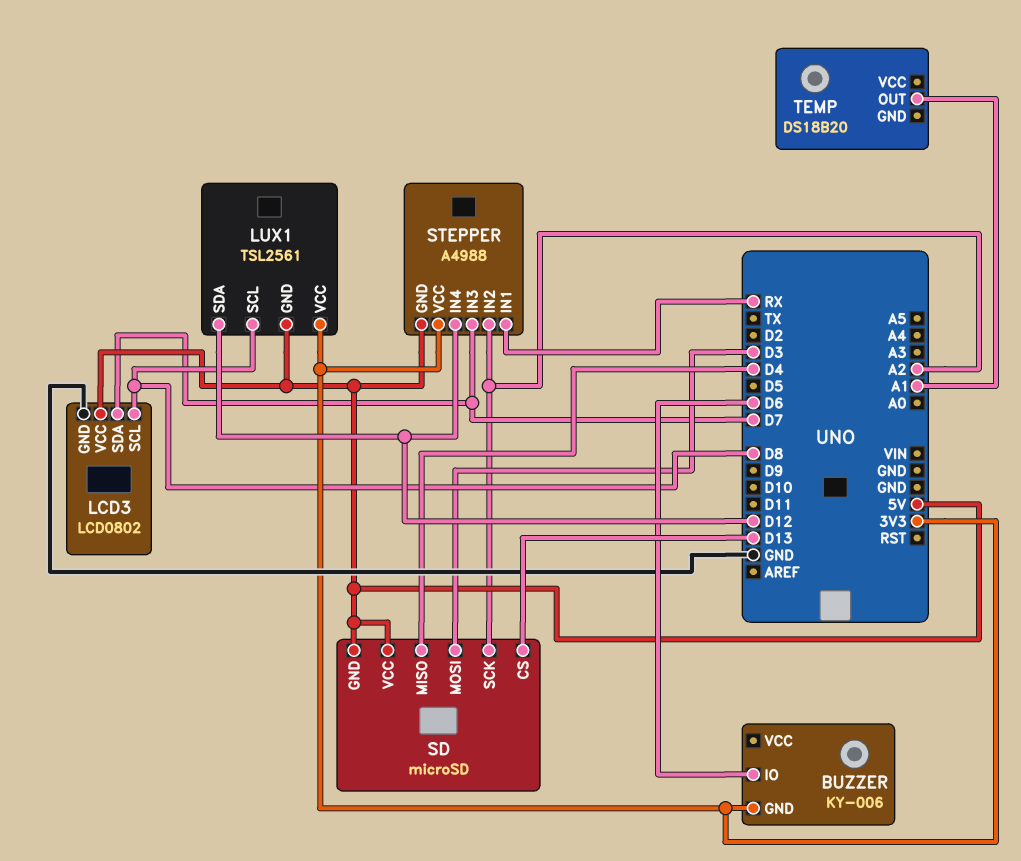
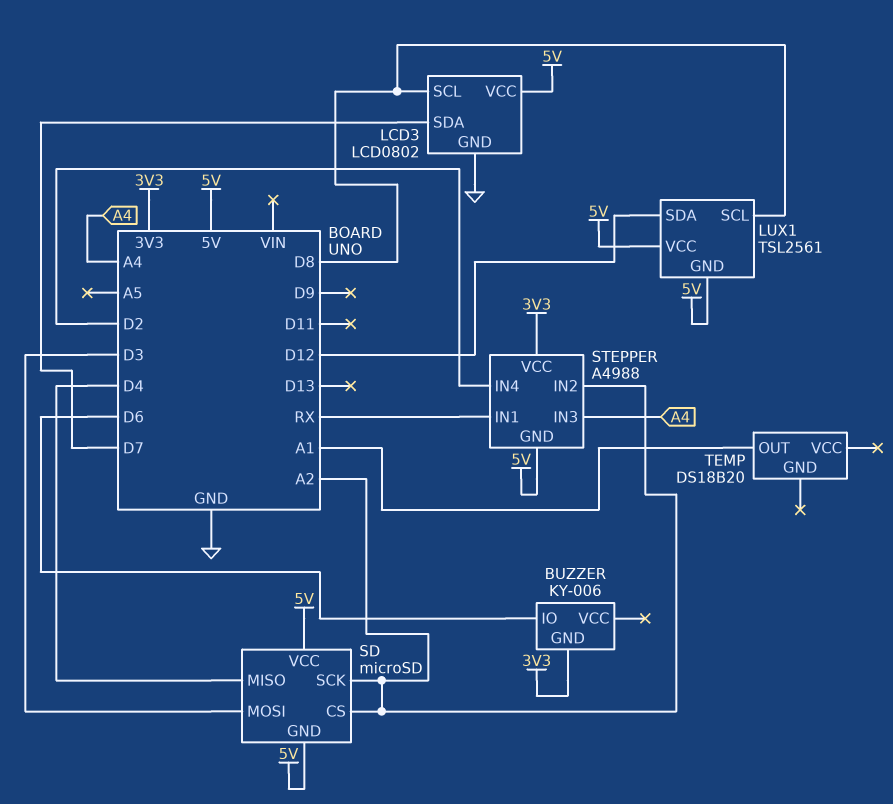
LUX1 pin VCC: 3V3 -> 5V
SD pin CS: D13 -> A2
STEPPER pin IN3: D7 -> A4
STEPPER pin IN4: D12 -> D2

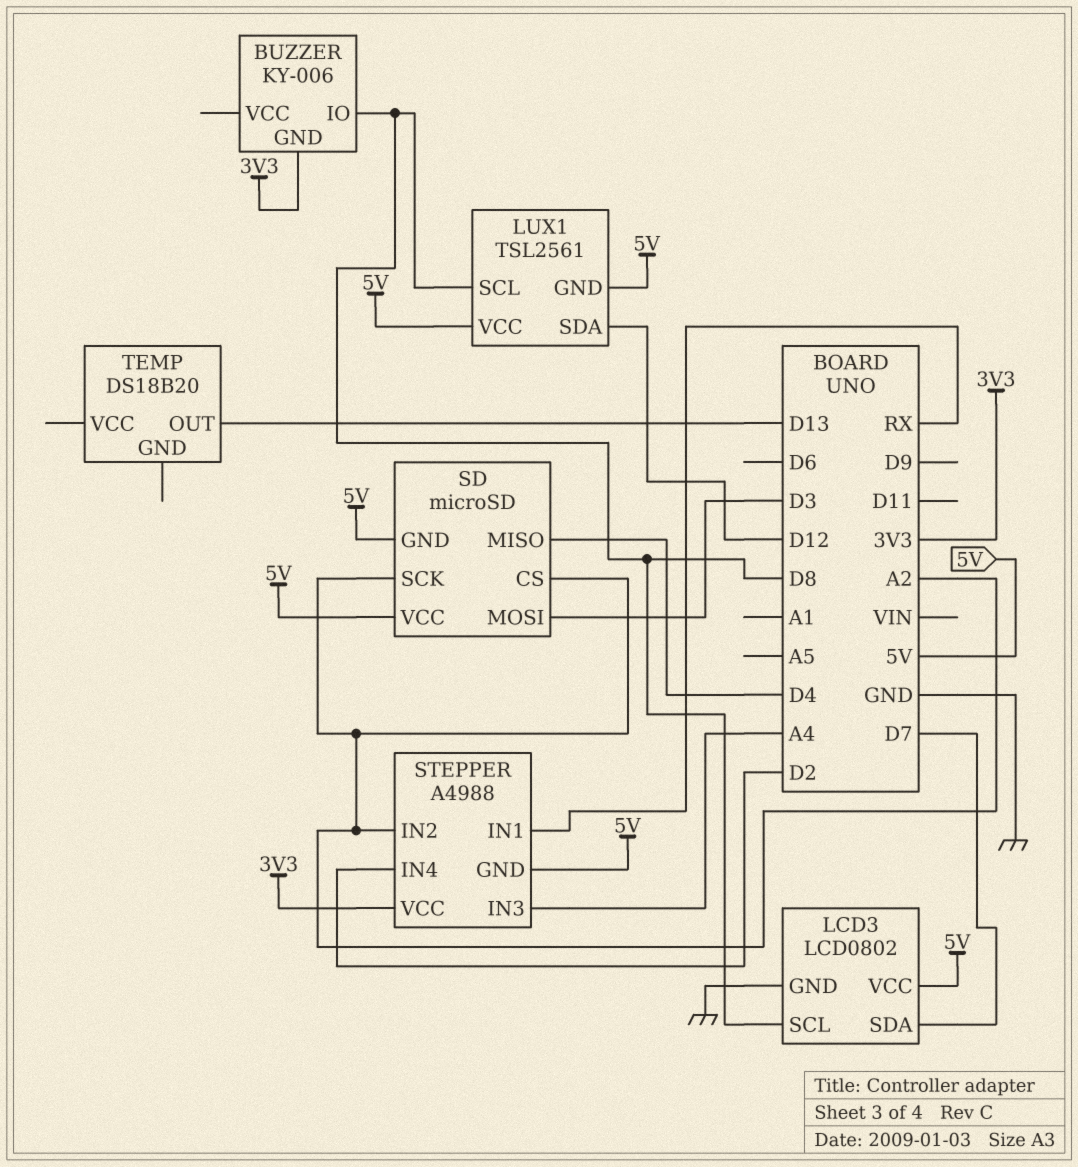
BUZZER pin IO: D6 -> D8
TEMP pin OUT: A1 -> D13

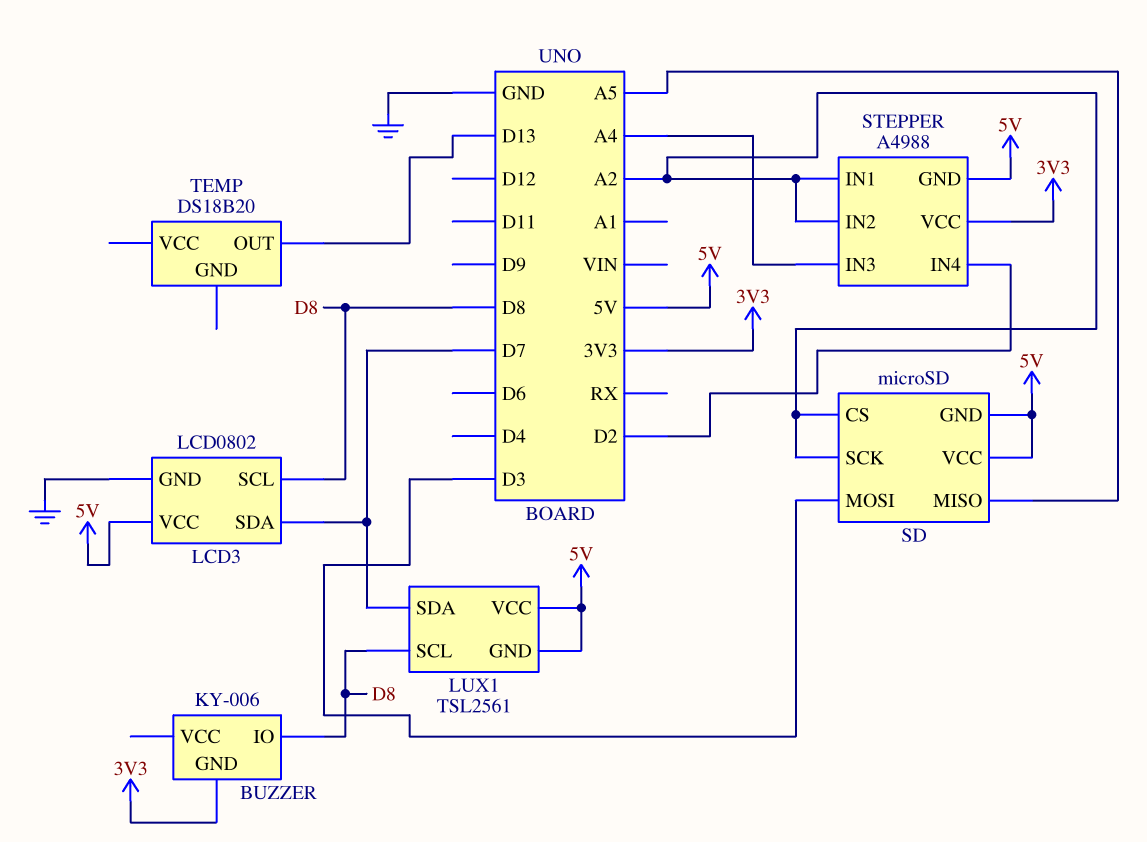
LUX1 pin SDA: D12 -> D7
SD pin MISO: D4 -> A5
STEPPER pin IN1: RX -> A2

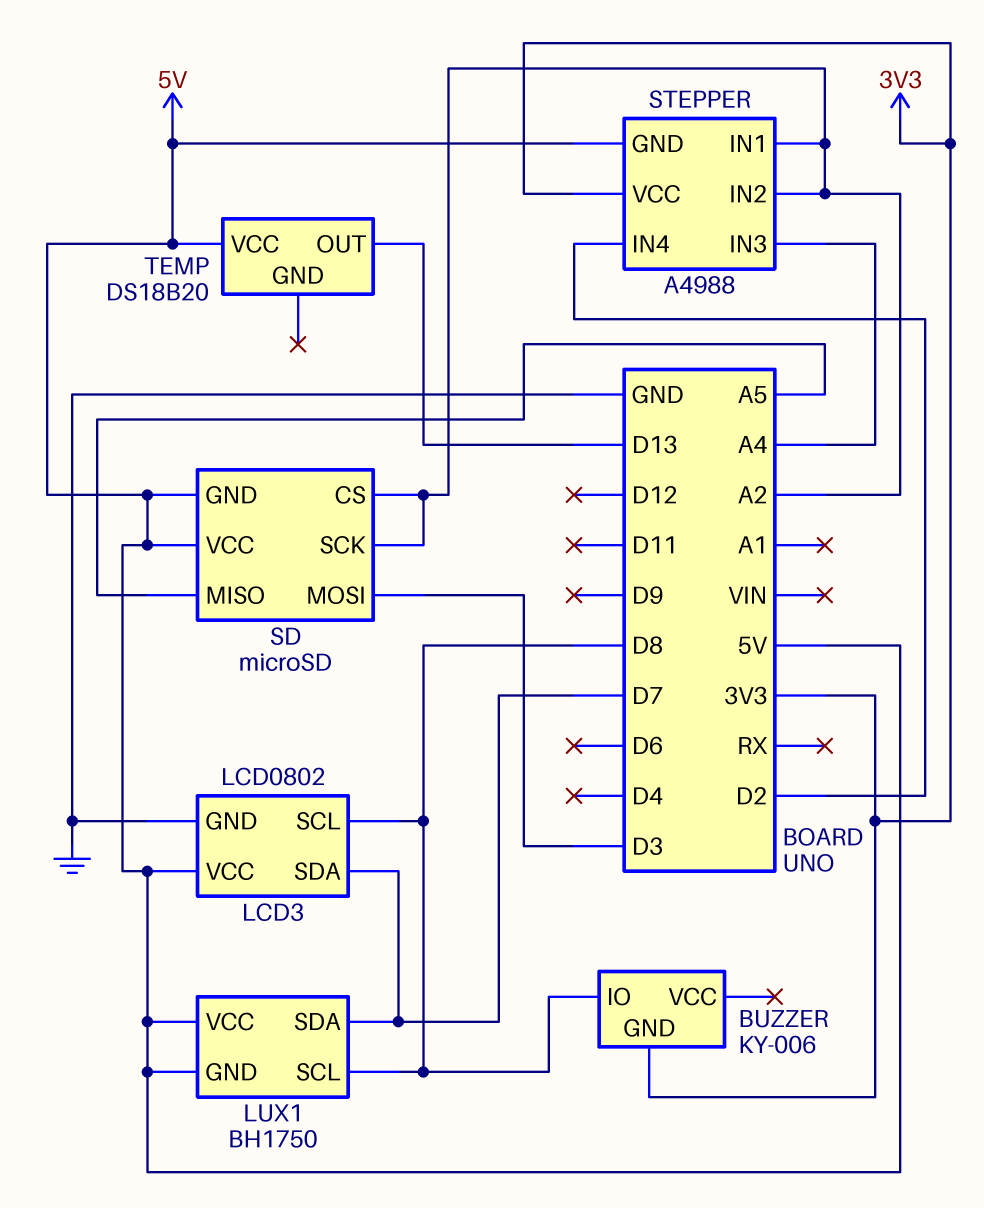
LUX1: TSL2561 -> BH1750
TEMP pin VCC: none -> 5V

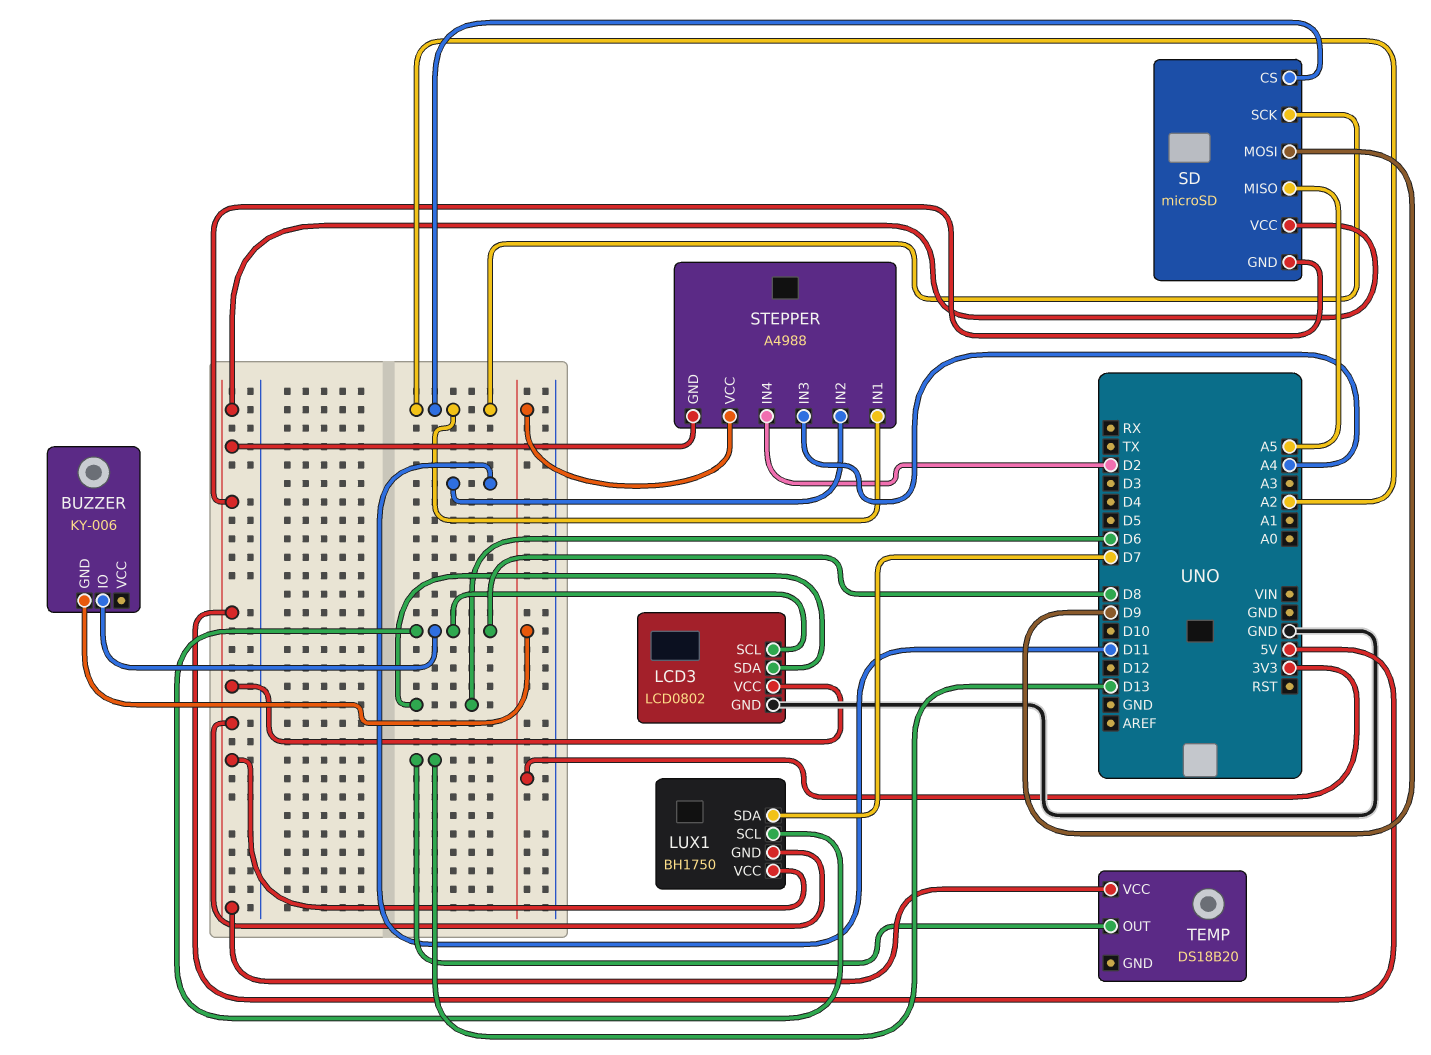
LCD3 pin SDA: D7 -> D6
SD pin MOSI: D3 -> D9
STEPPER pin IN2: A2 -> D11

